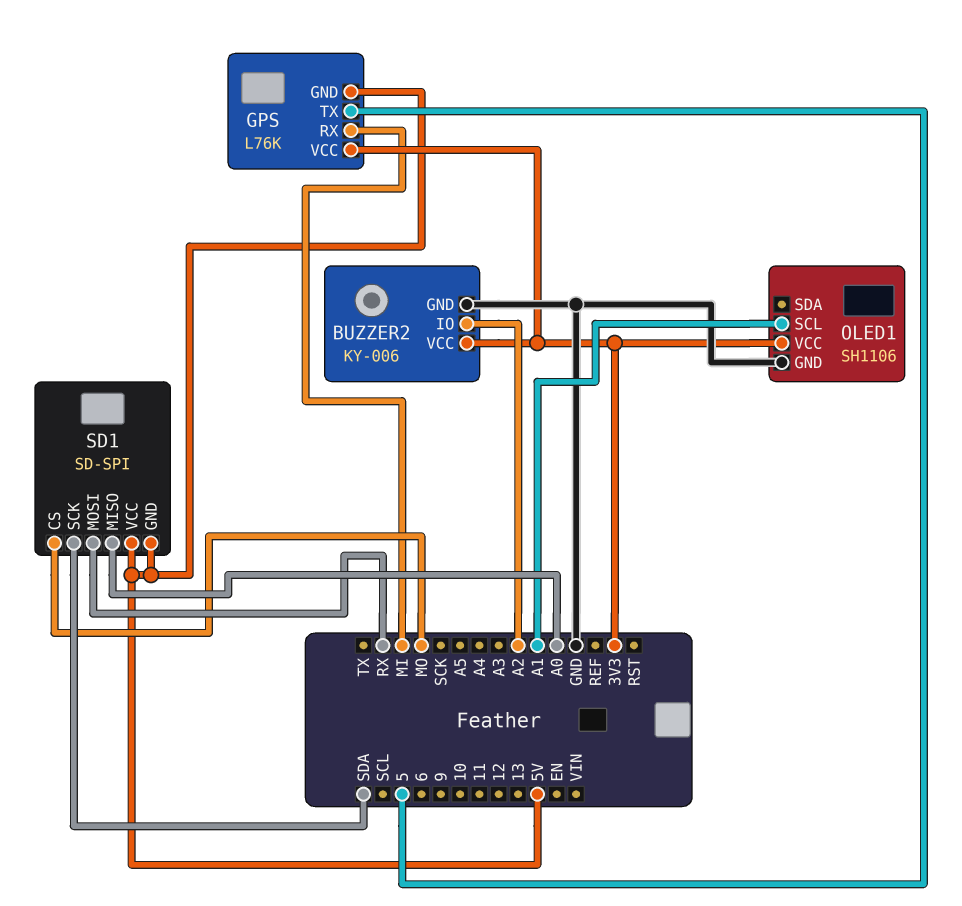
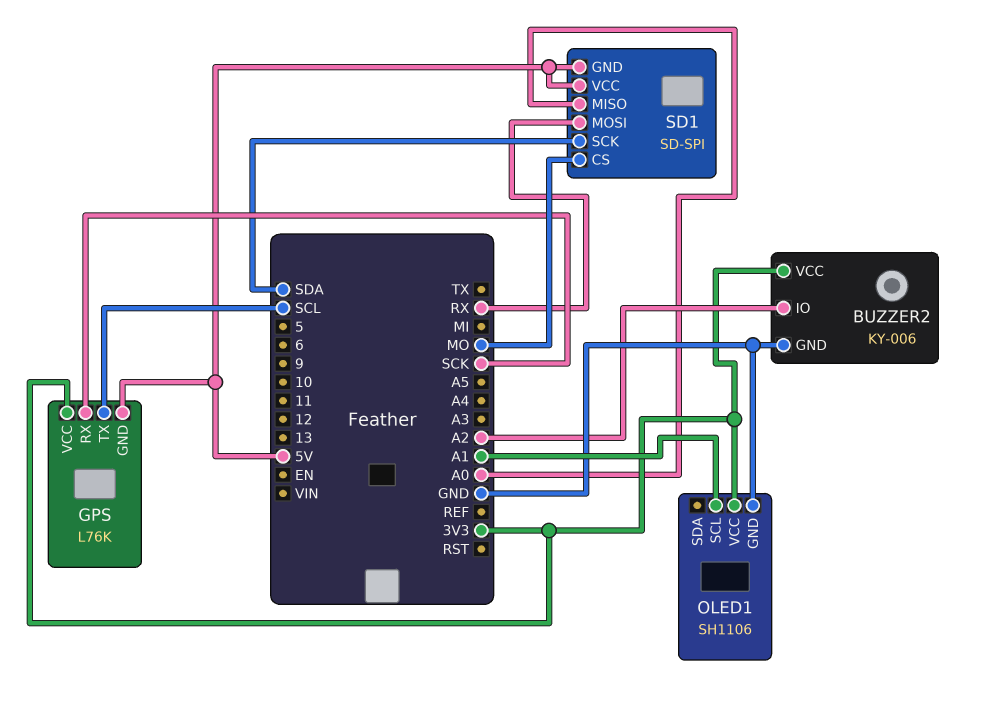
GPS pin RX: MI -> SCK
GPS pin TX: 5 -> SCL

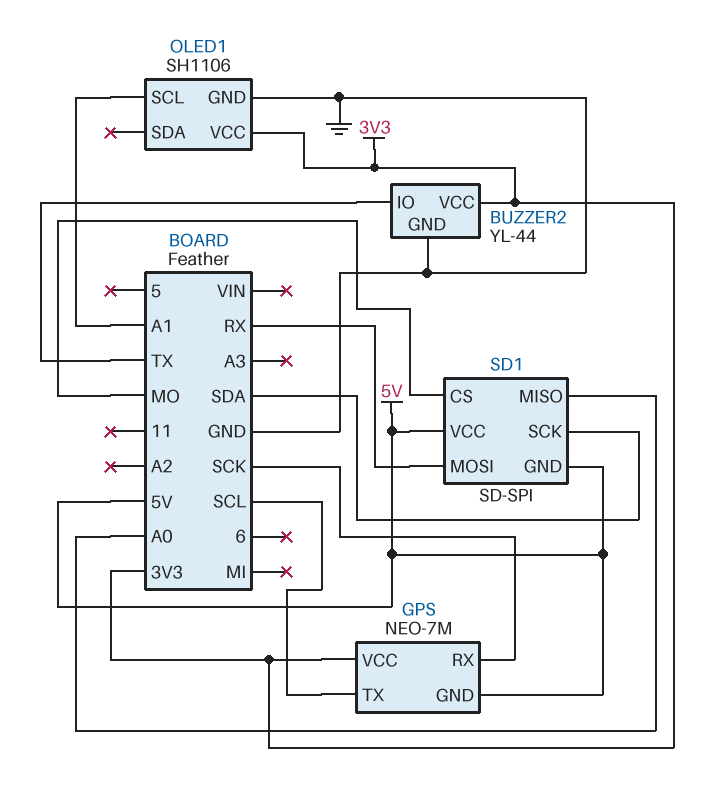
BUZZER2: KY-006 -> YL-44
BUZZER2 pin IO: A2 -> TX
GPS: L76K -> NEO-7M

